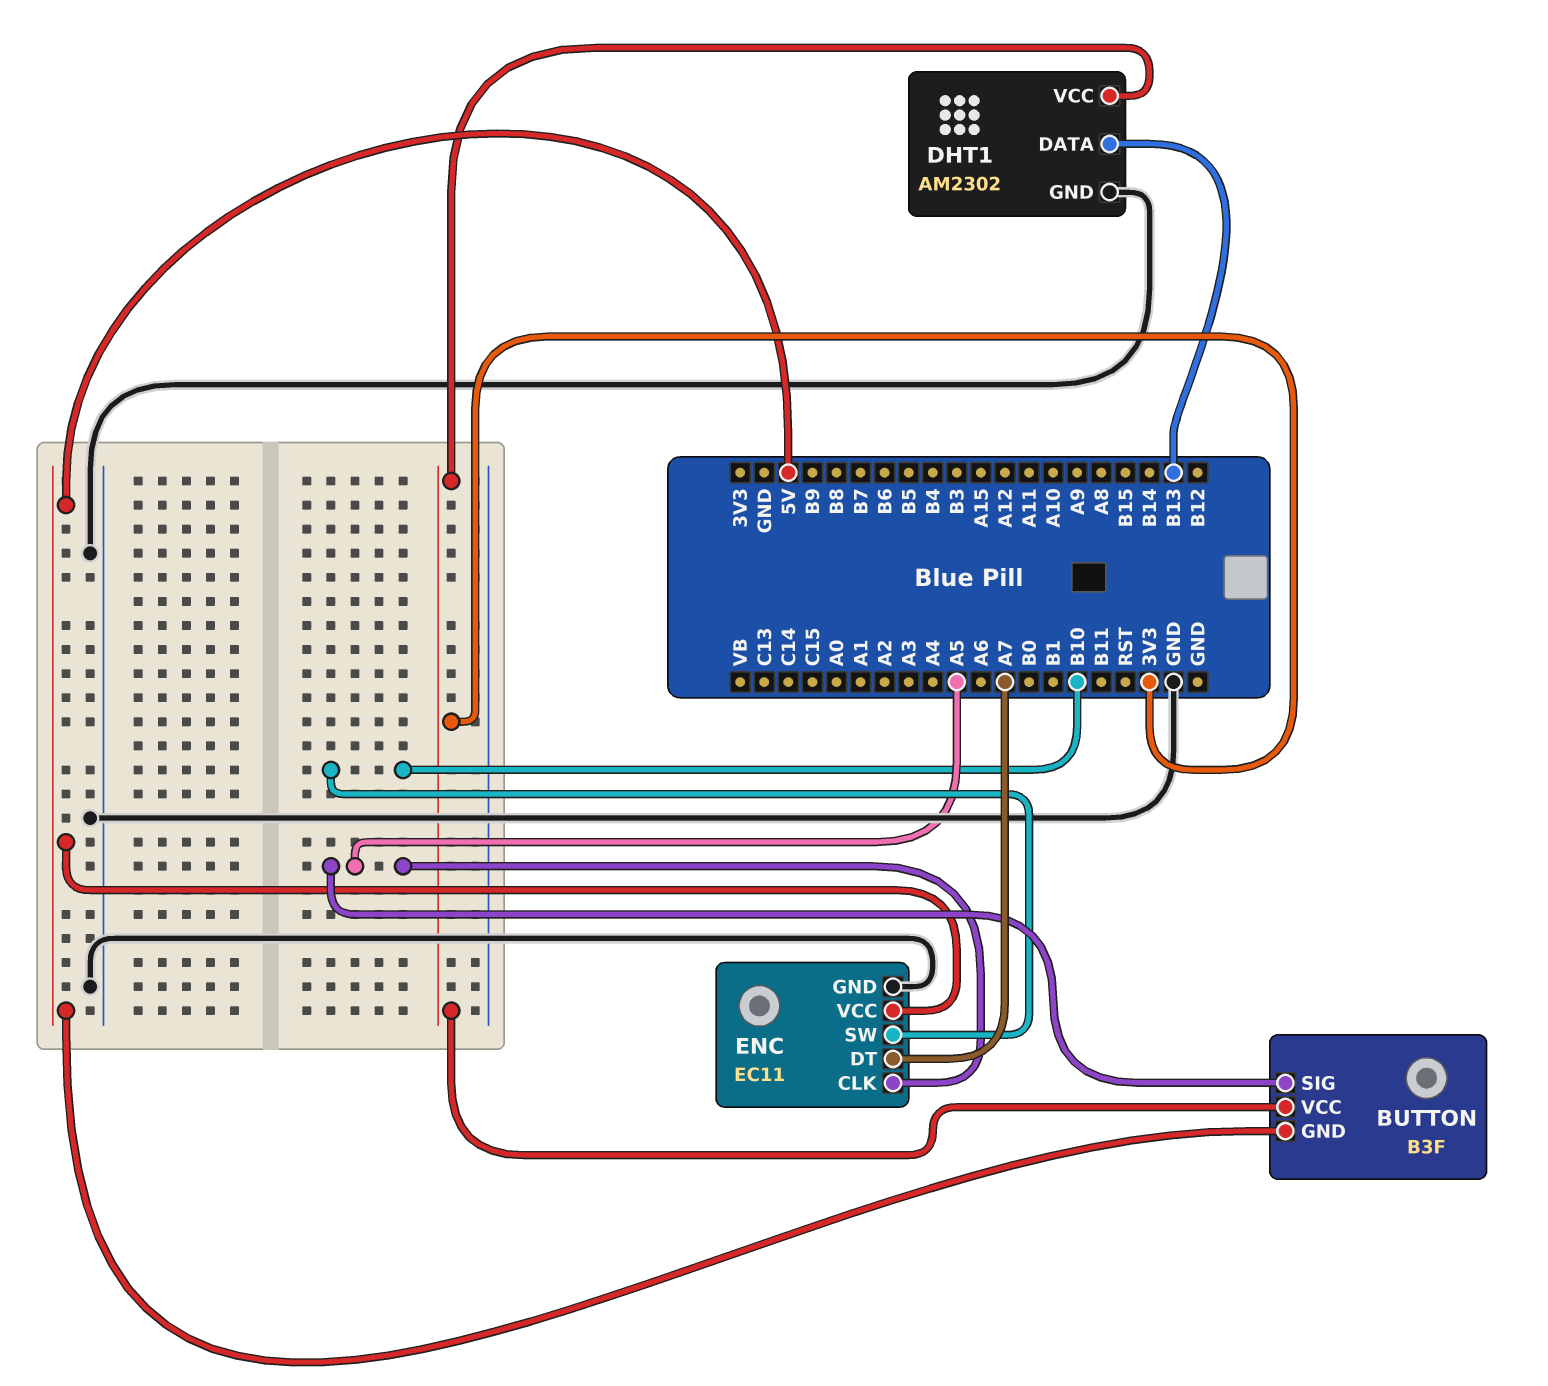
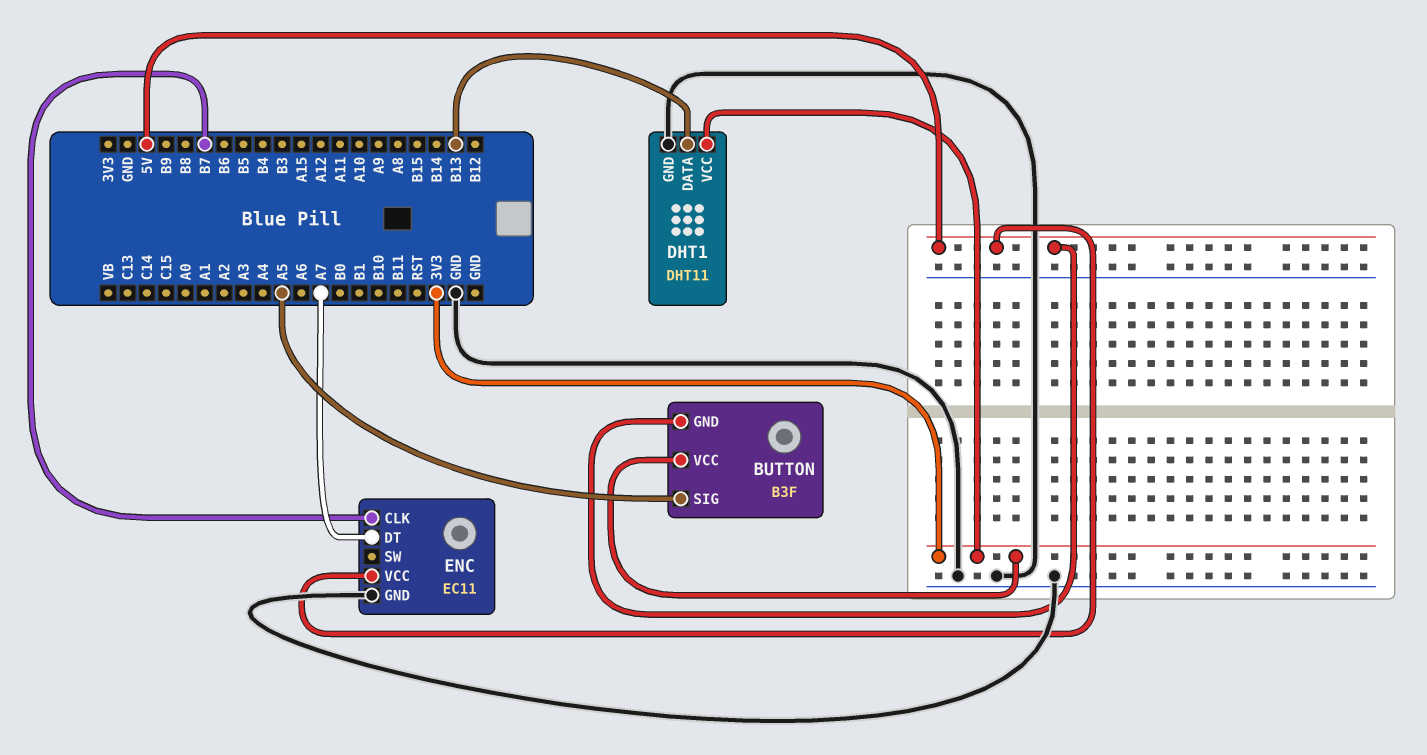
DHT1: AM2302 -> DHT11
ENC pin CLK: A5 -> B7
ENC pin SW: B10 -> none

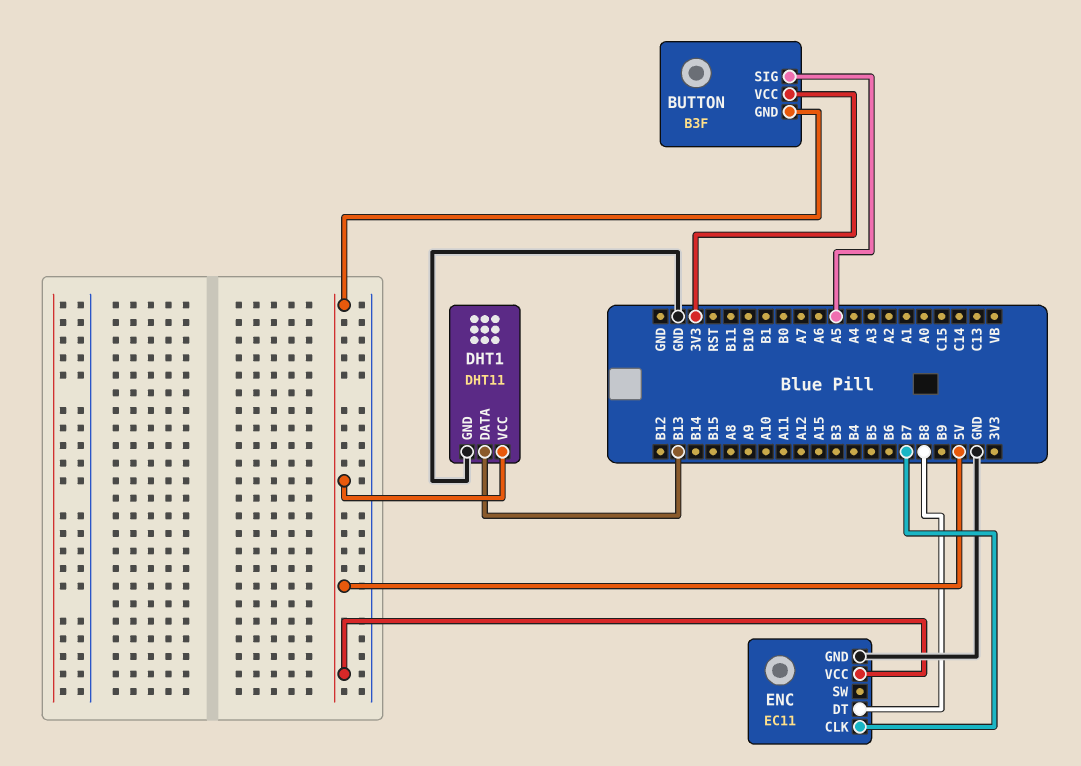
DHT1 pin VCC: 3V3 -> 5V
ENC pin DT: A7 -> B8

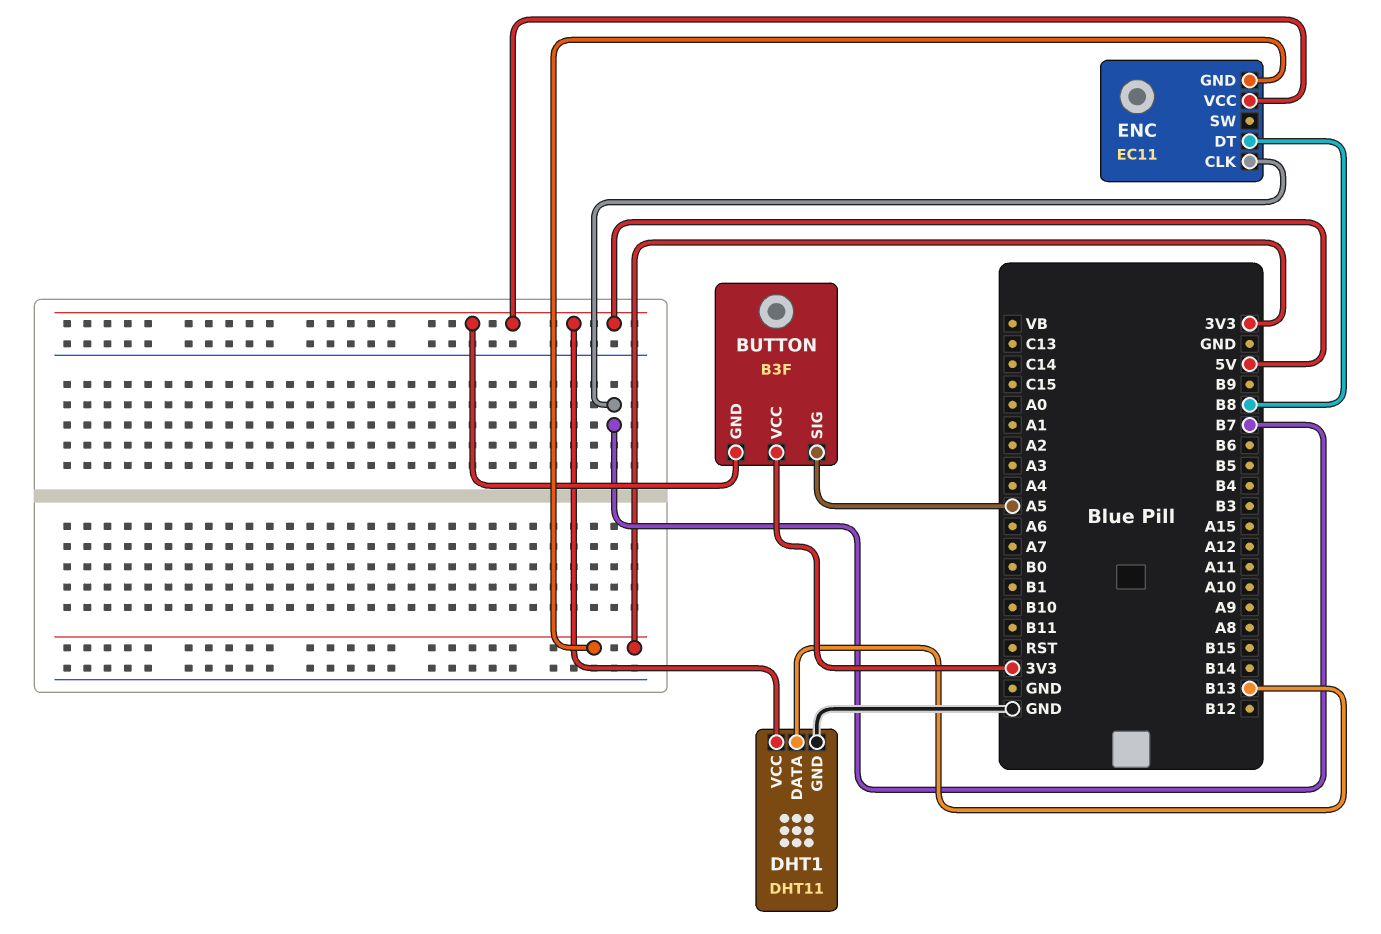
ENC pin GND: GND -> 3V3

